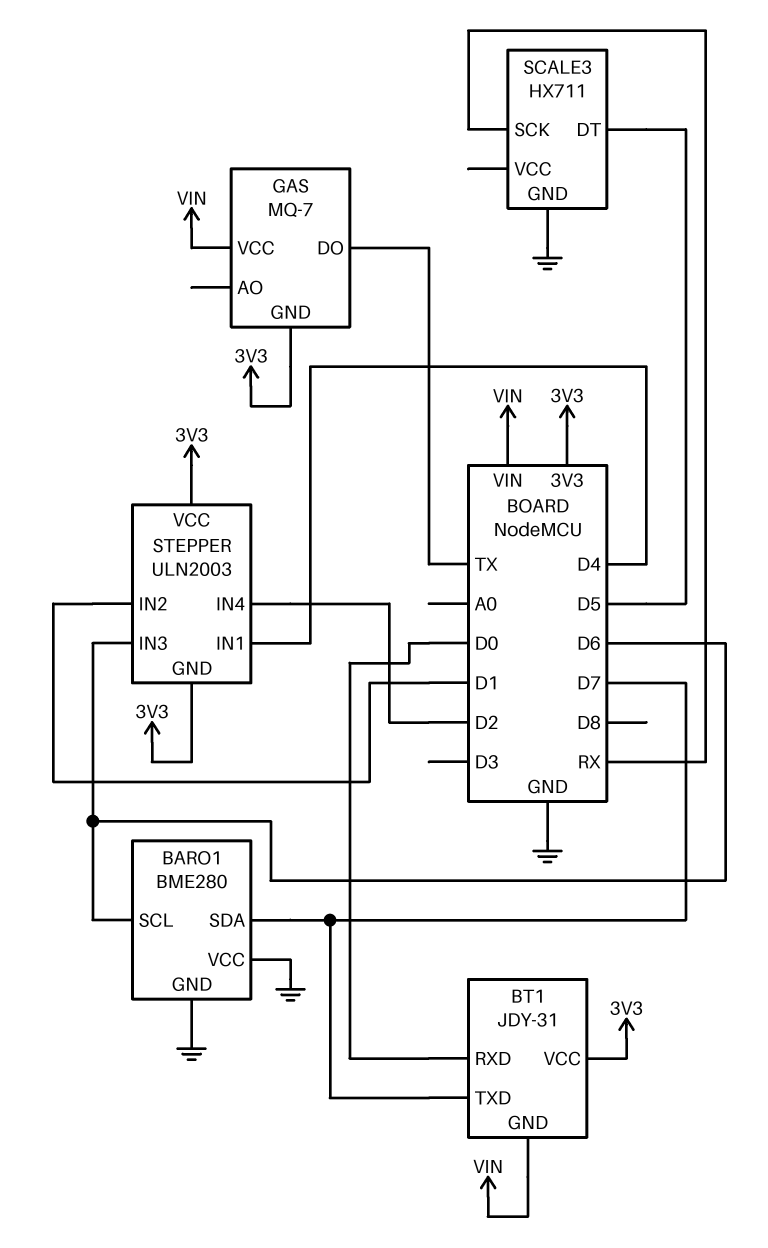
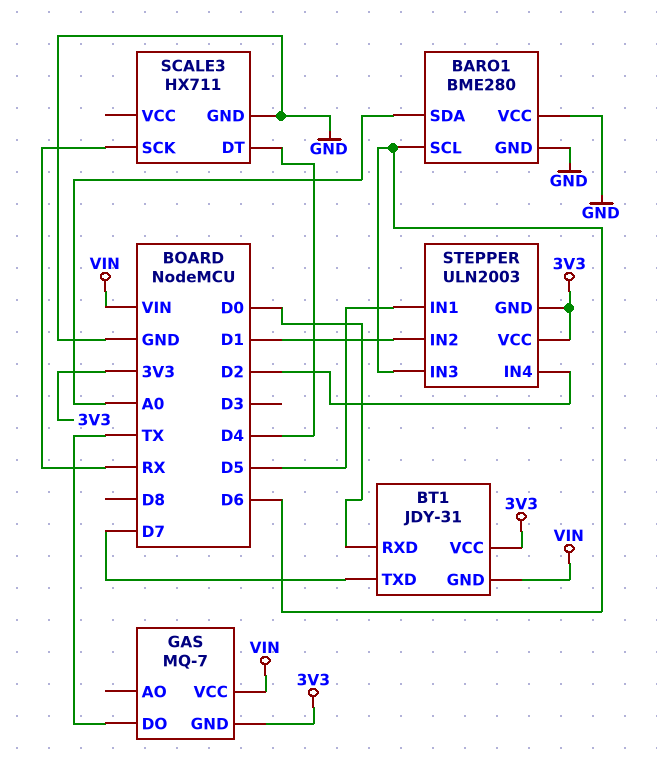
BARO1 pin SDA: D7 -> A0
SCALE3 pin DT: D5 -> D4
STEPPER pin IN1: D4 -> D5

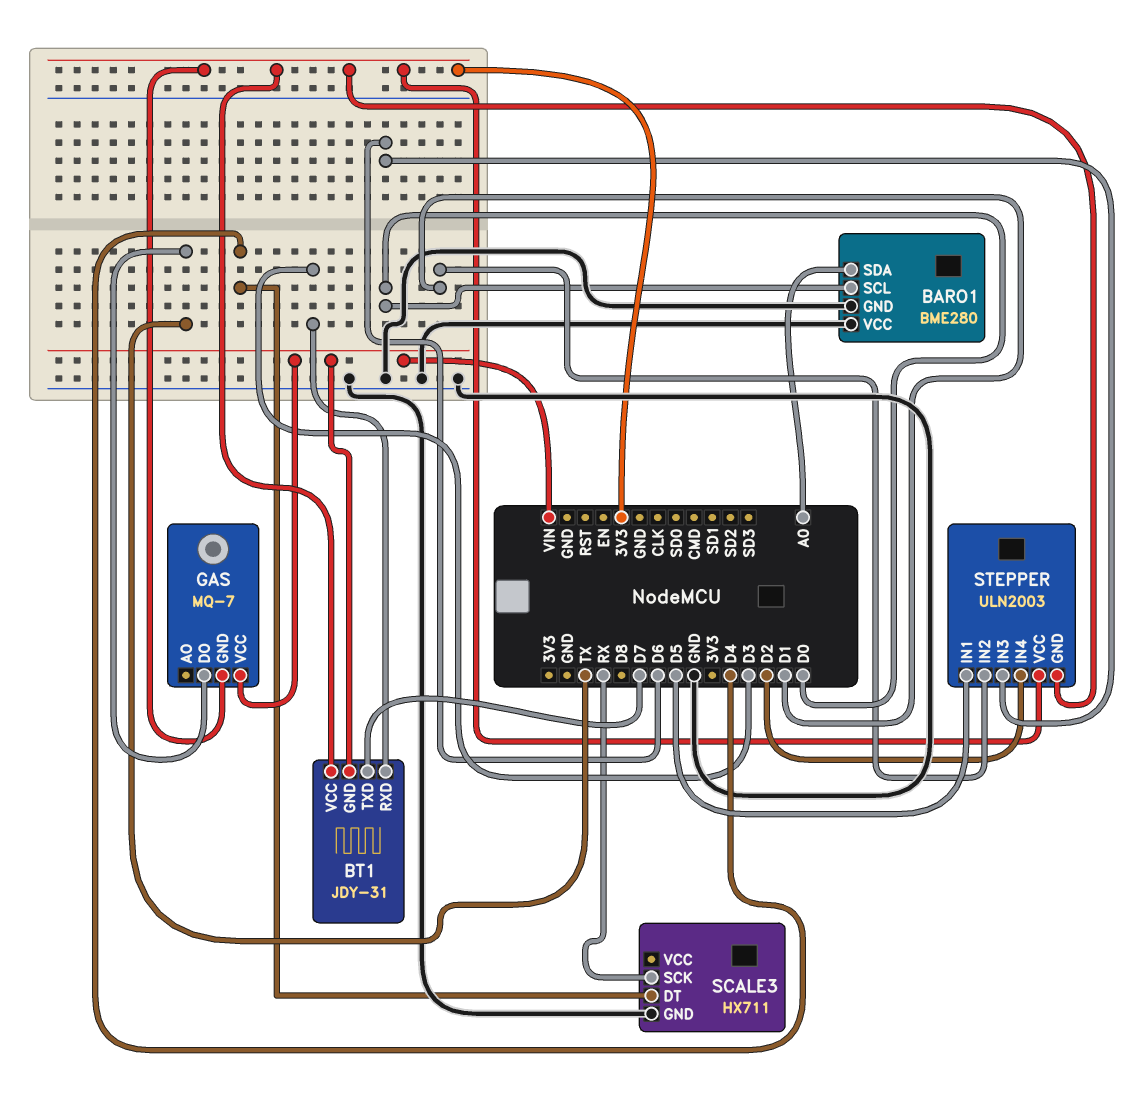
BARO1 pin SCL: D6 -> D0
BT1 pin RXD: D0 -> D3

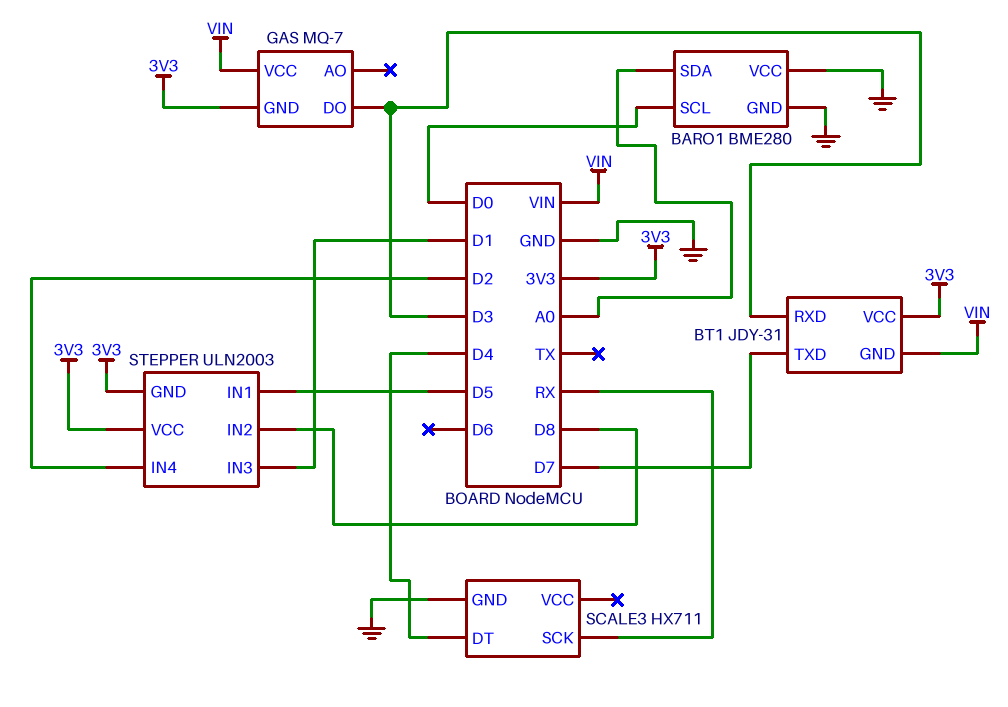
GAS pin DO: TX -> D3
STEPPER pin IN2: D1 -> D8
STEPPER pin IN3: D6 -> D1

